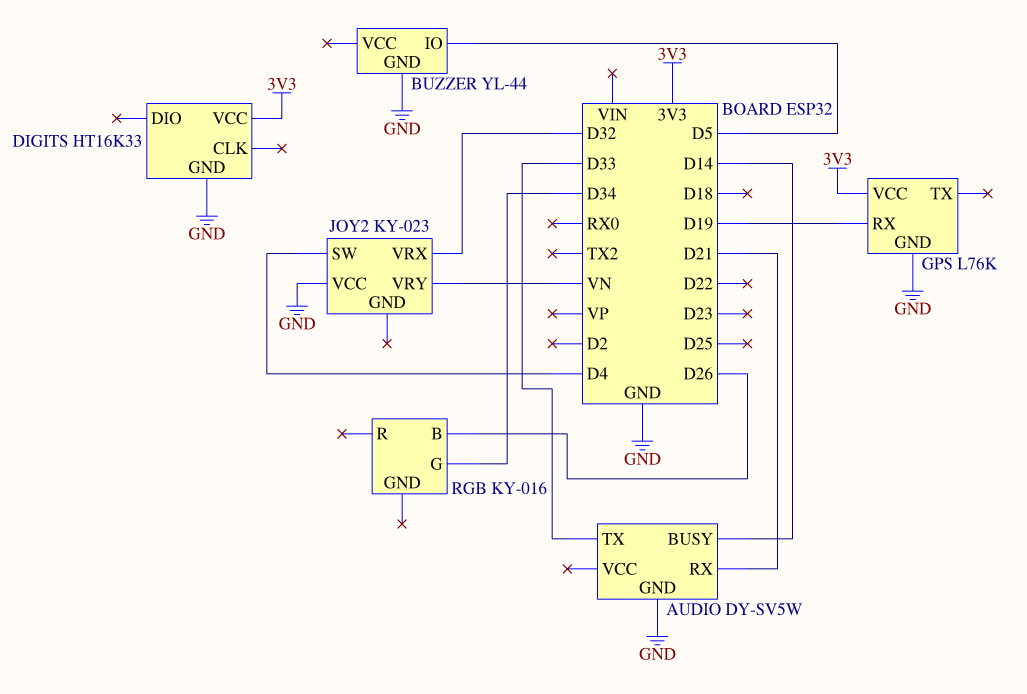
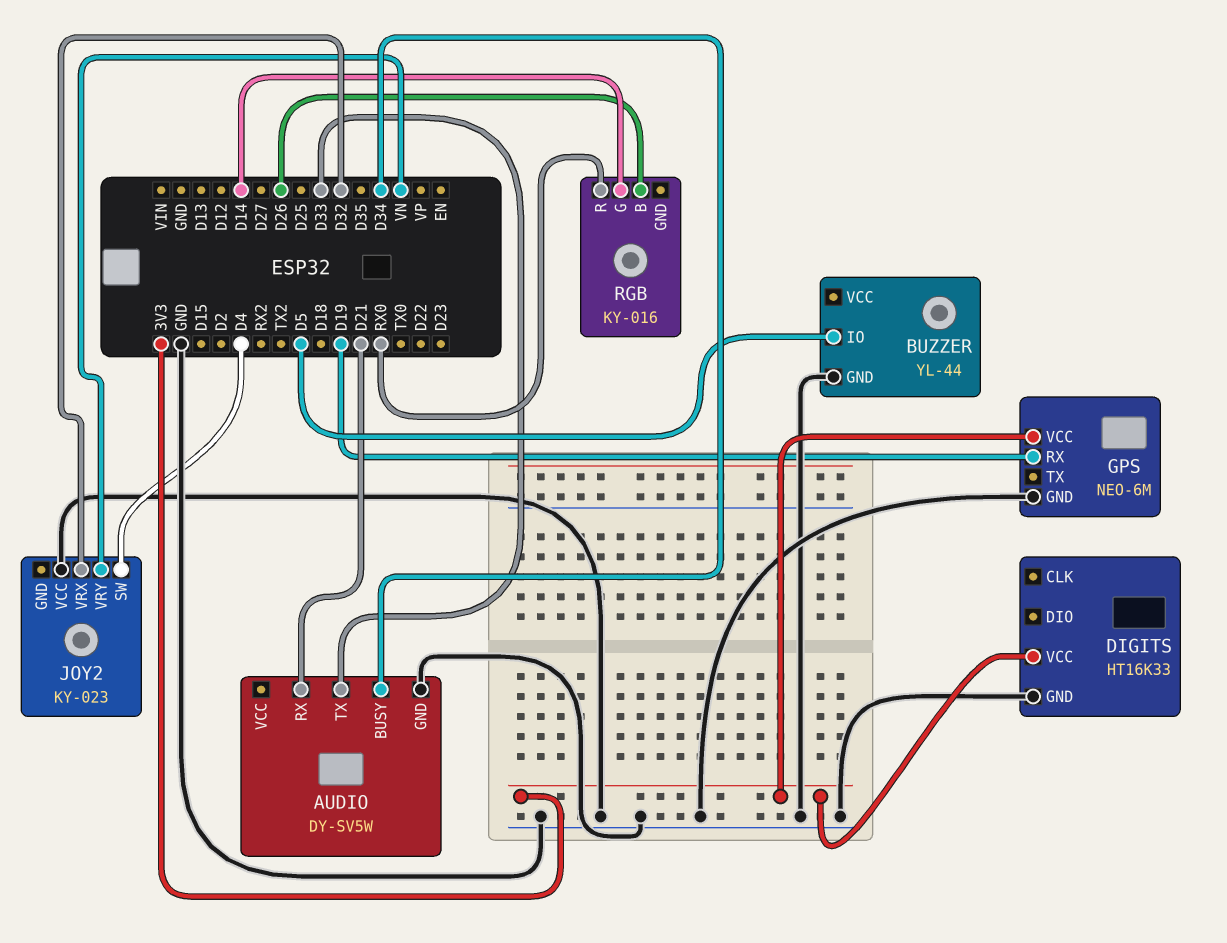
AUDIO pin BUSY: D14 -> D34
GPS: L76K -> NEO-6M
RGB pin G: D34 -> D14
RGB pin R: none -> RX0

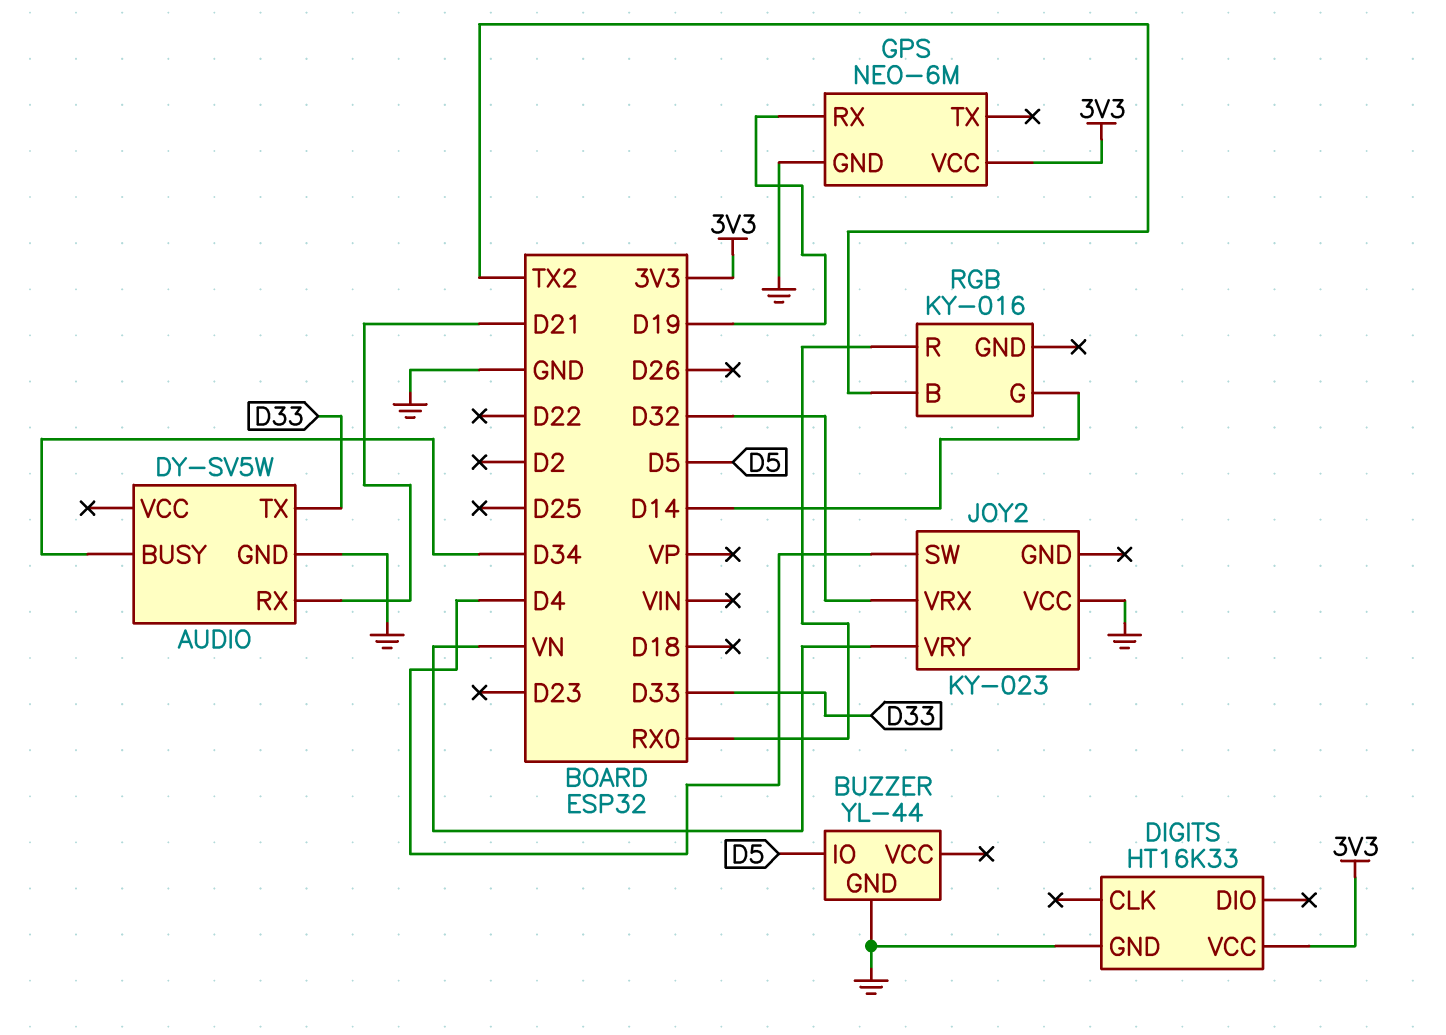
RGB pin B: D26 -> TX2

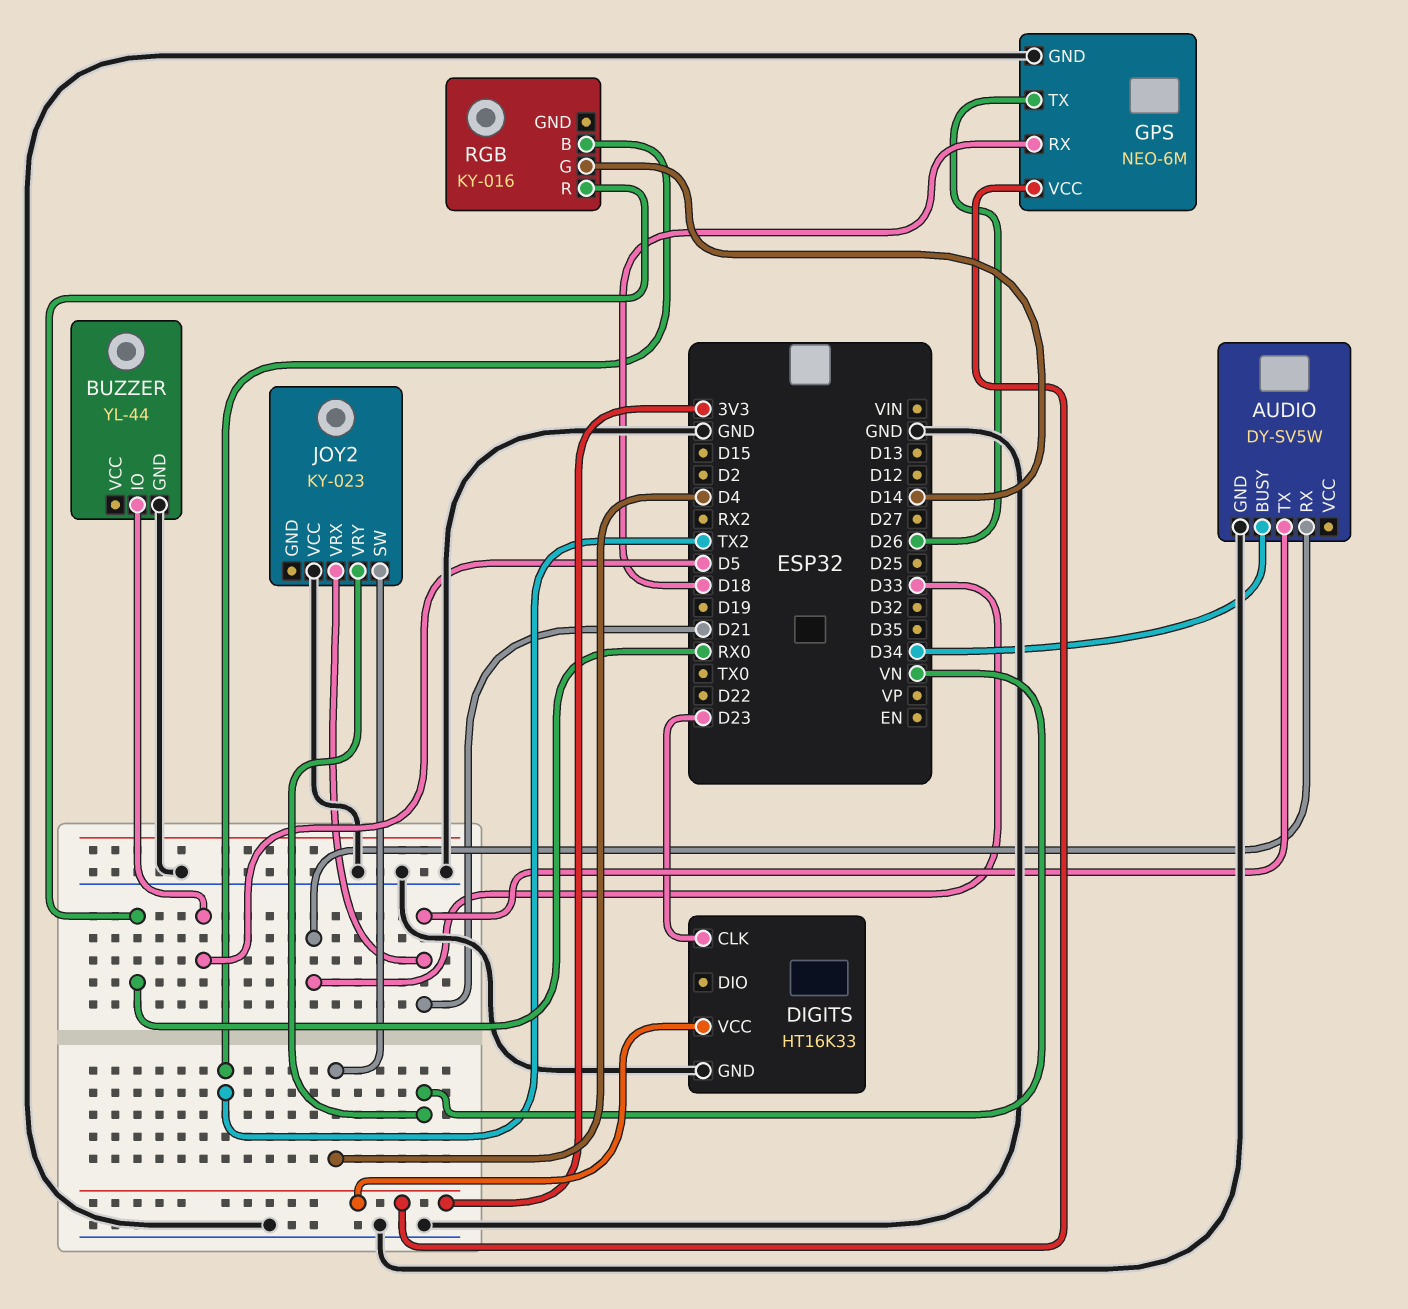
AUDIO pin RX: D21 -> D33
AUDIO pin TX: D33 -> D21
DIGITS pin CLK: none -> D23
GPS pin RX: D19 -> D18
GPS pin TX: none -> D26
JOY2 pin VRX: D32 -> D21

